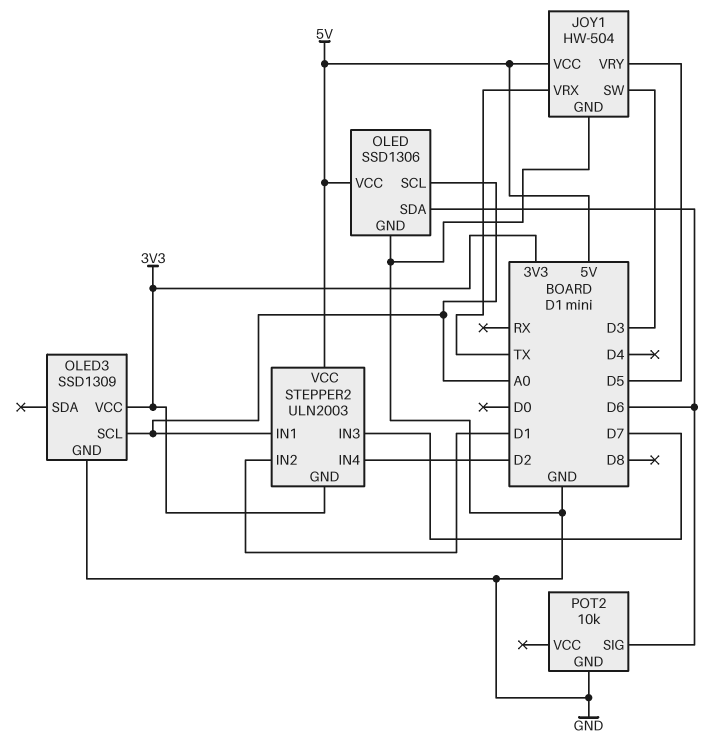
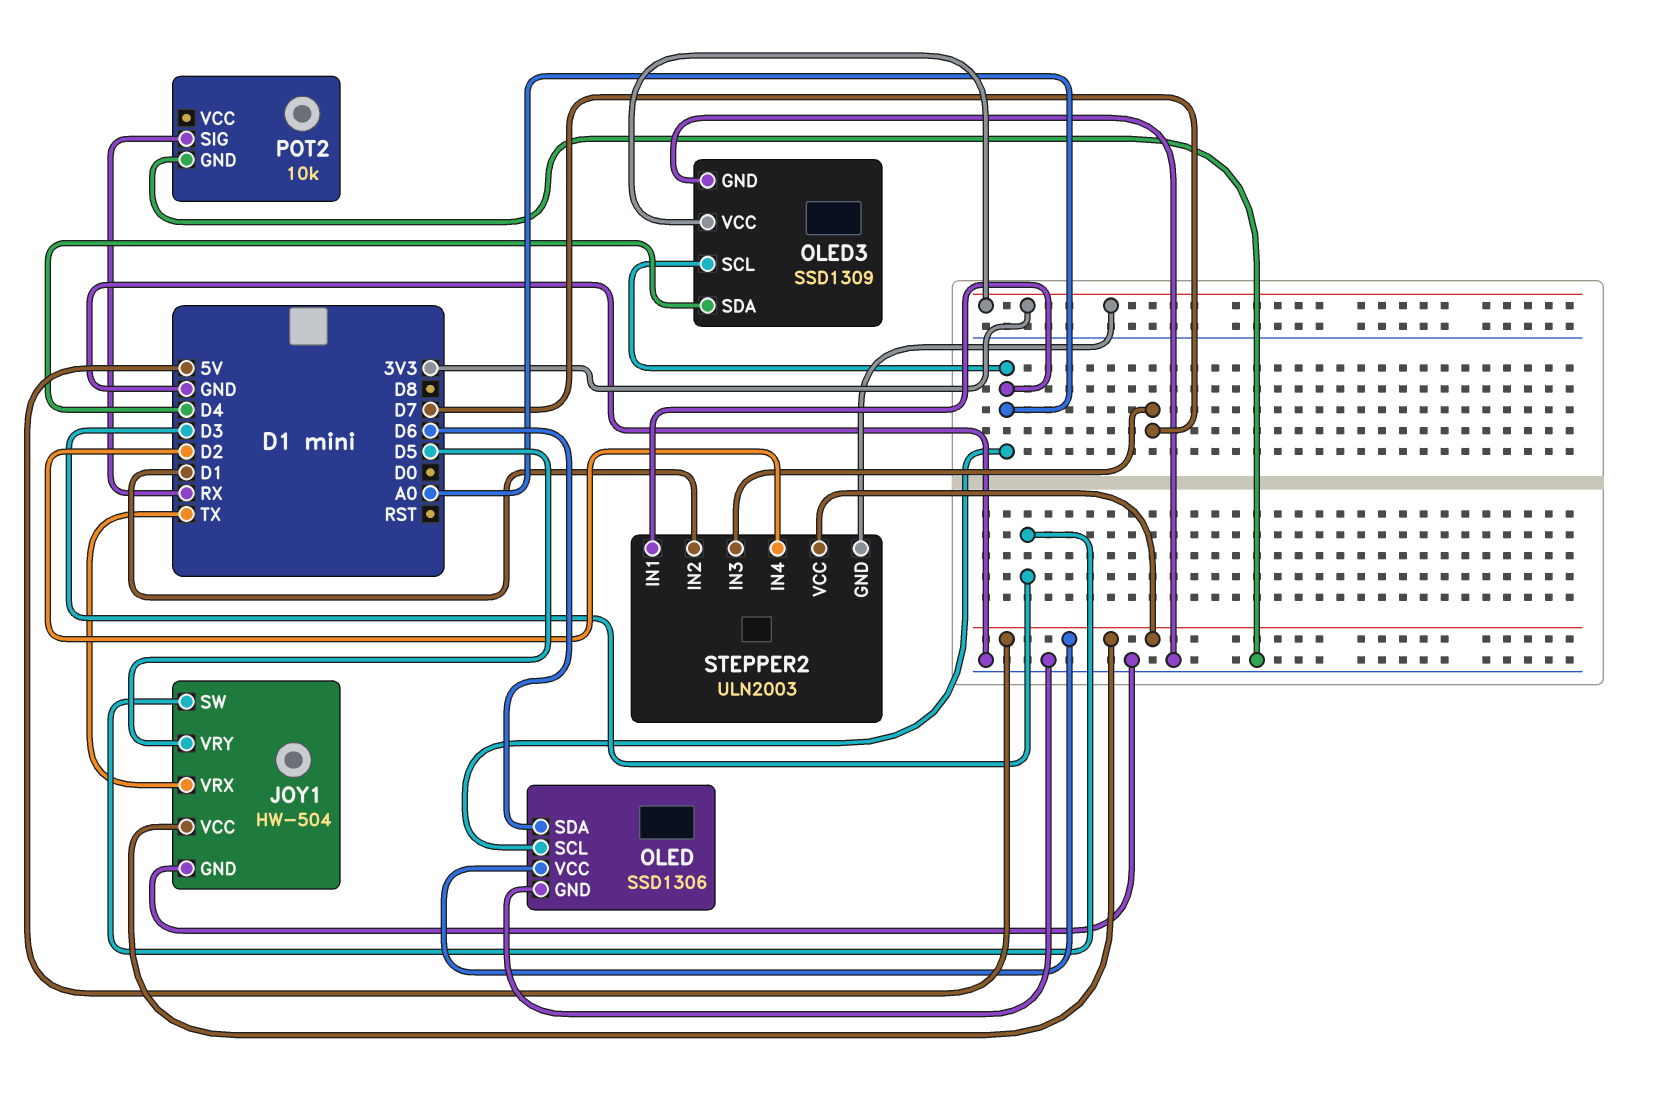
OLED3 pin SDA: none -> D4
POT2 pin SIG: D6 -> RX

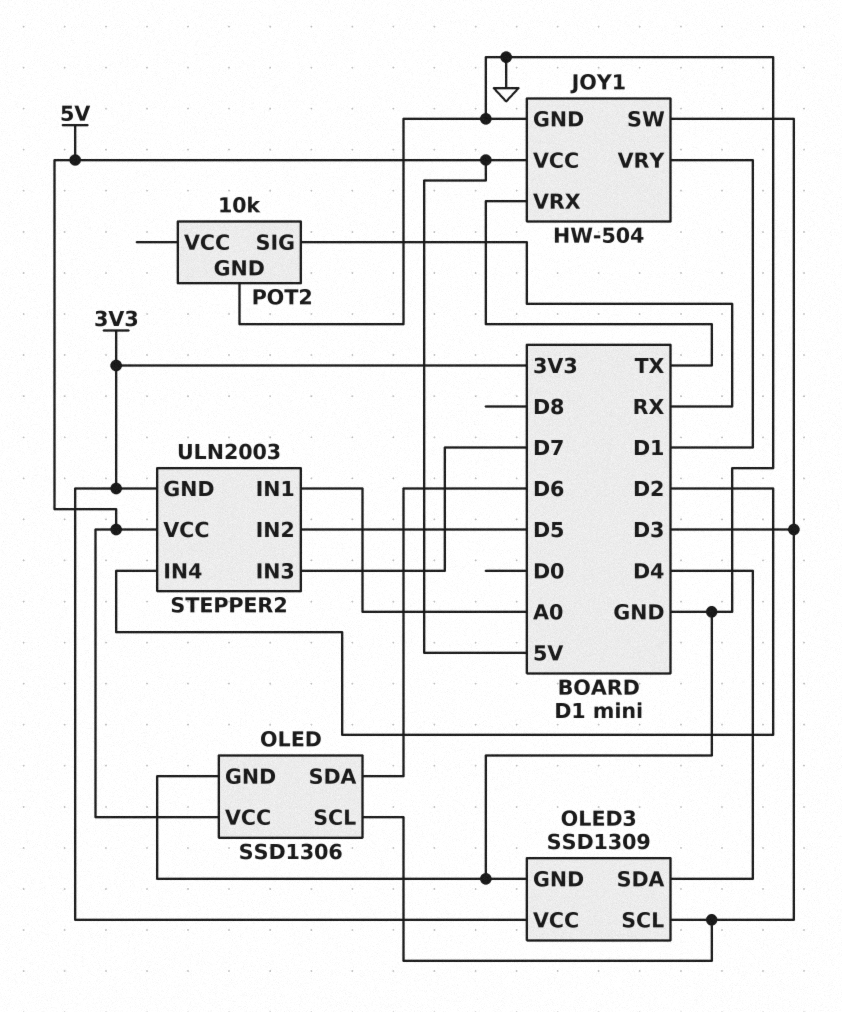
JOY1 pin VRY: D5 -> D1
OLED pin SCL: A0 -> D3
OLED3 pin SCL: A0 -> D3
STEPPER2 pin IN2: D1 -> D5

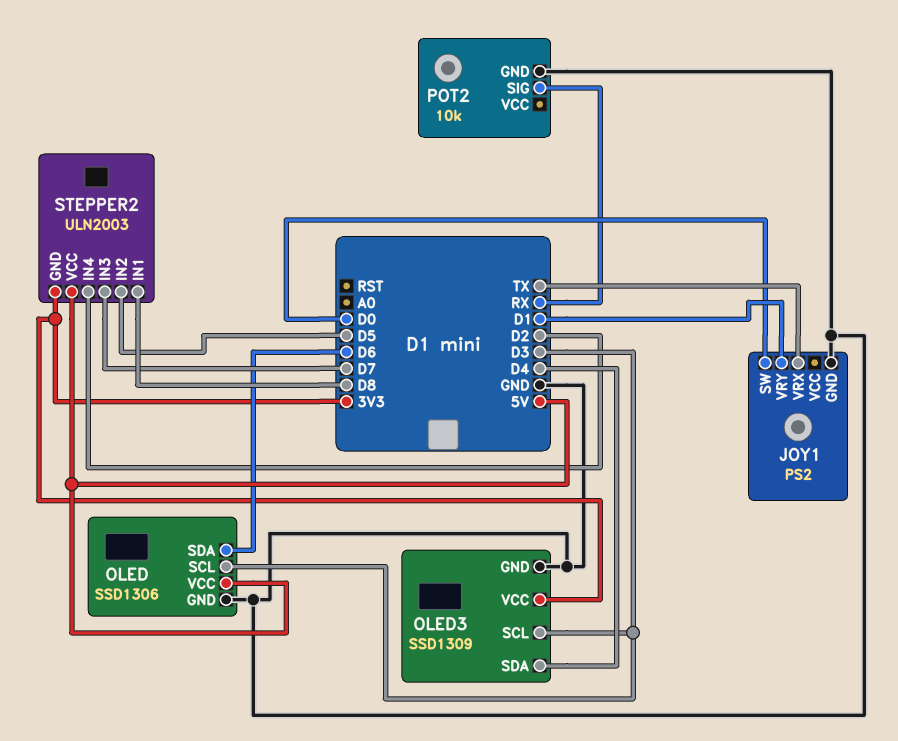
JOY1: HW-504 -> PS2
JOY1 pin SW: D3 -> D0
JOY1 pin VCC: 5V -> none
STEPPER2 pin IN1: A0 -> D8

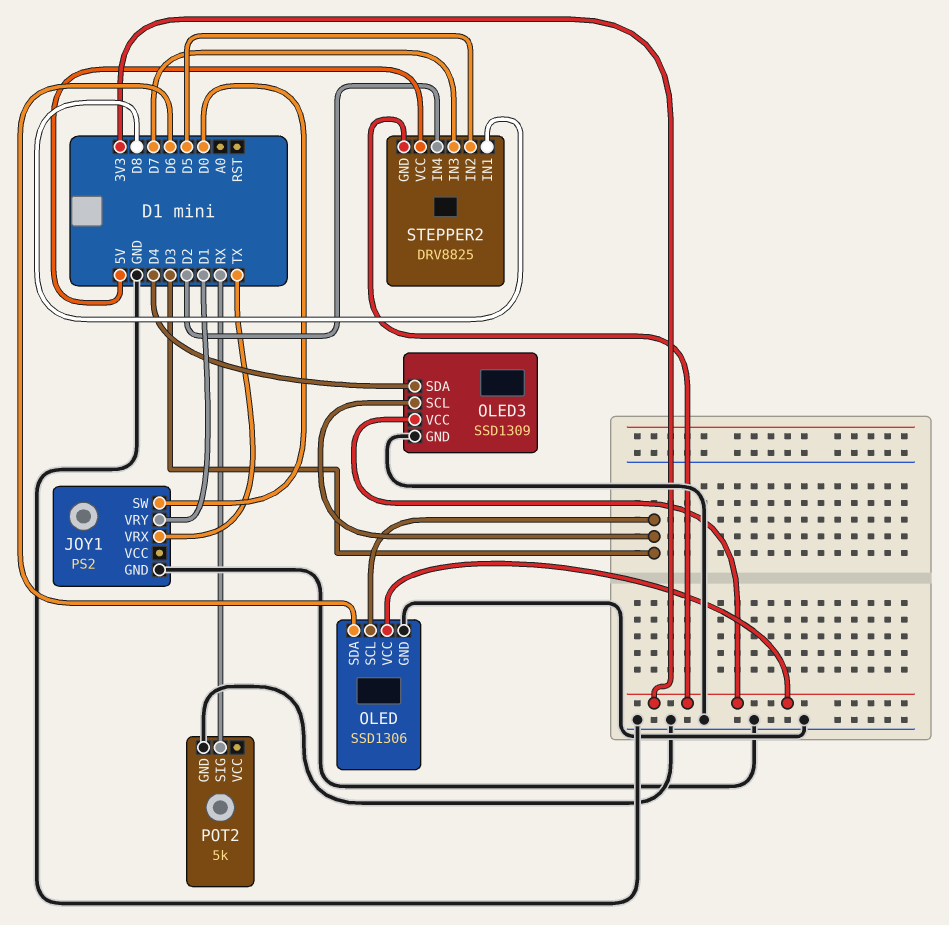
OLED pin VCC: 5V -> 3V3
POT2: 10k -> 5k
STEPPER2: ULN2003 -> DRV8825

